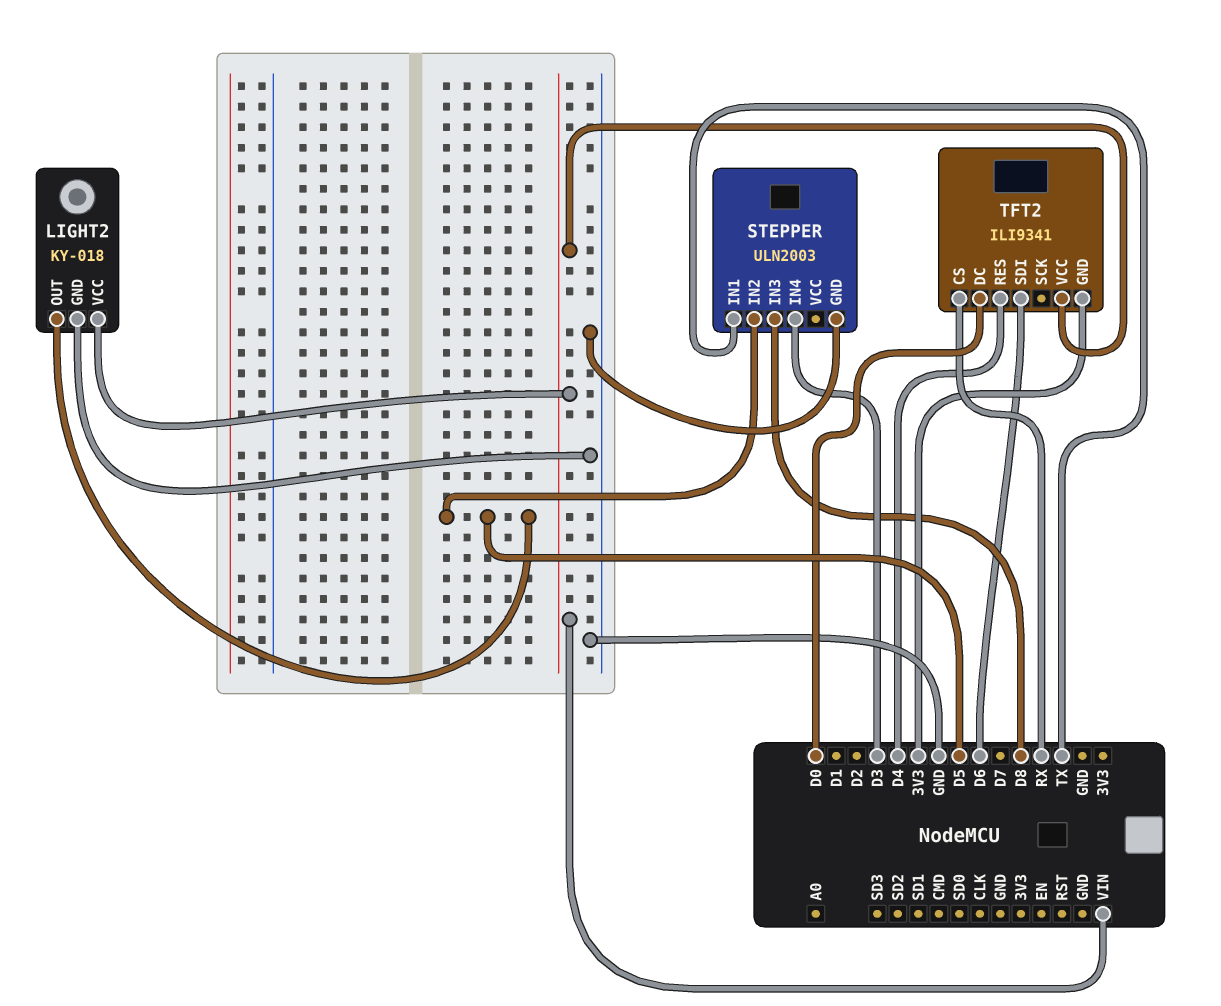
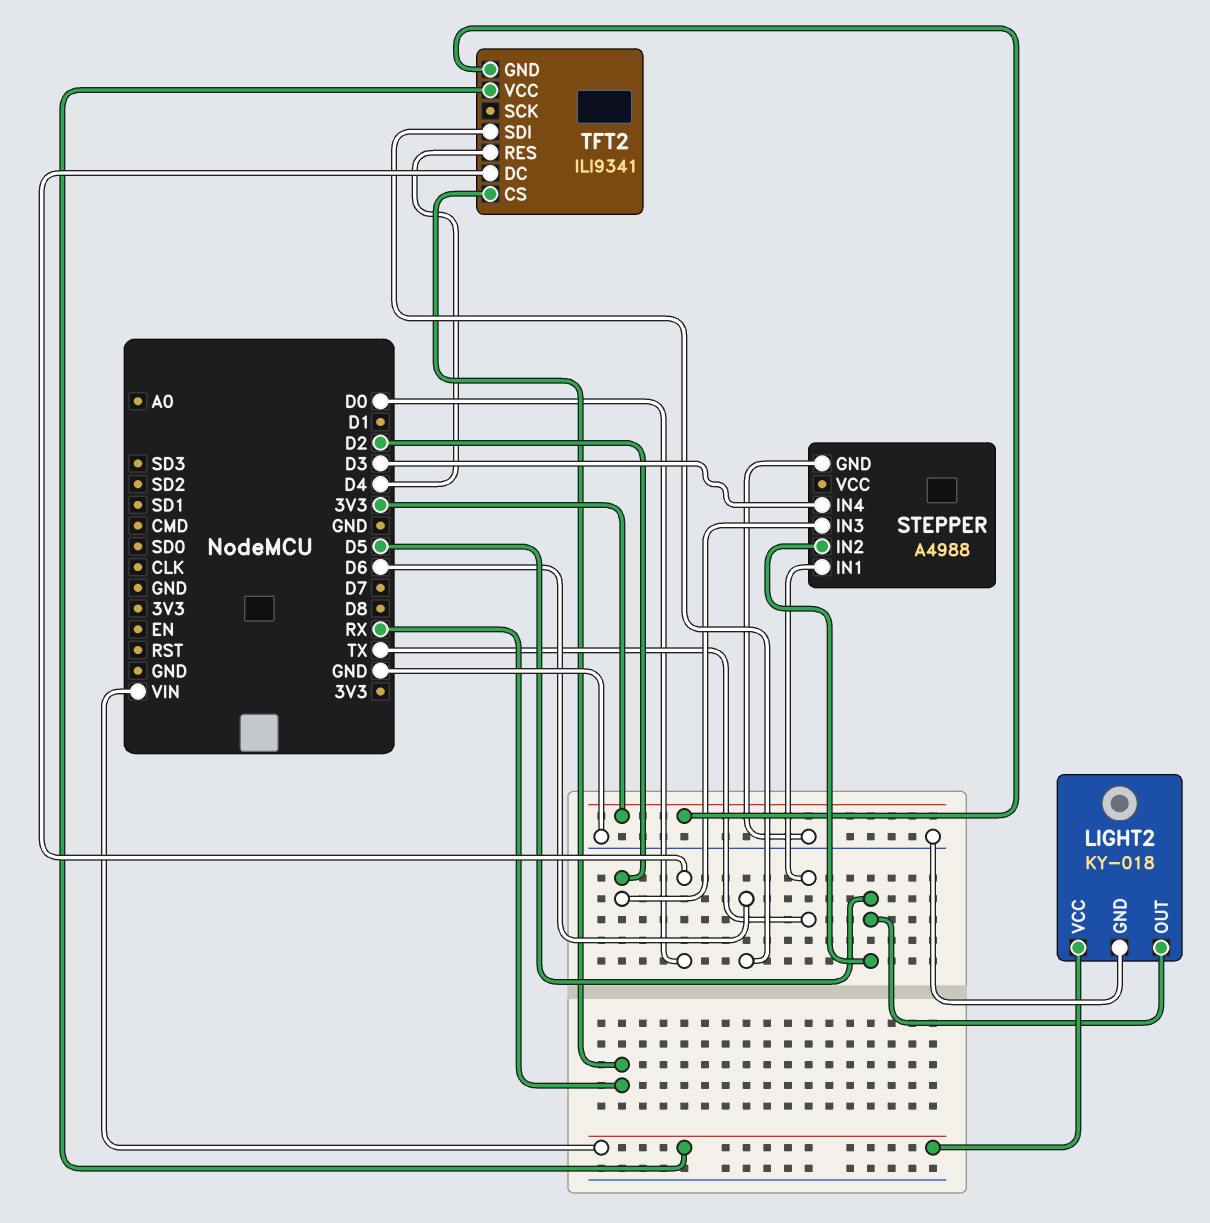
STEPPER: ULN2003 -> A4988
STEPPER pin IN3: D8 -> D2

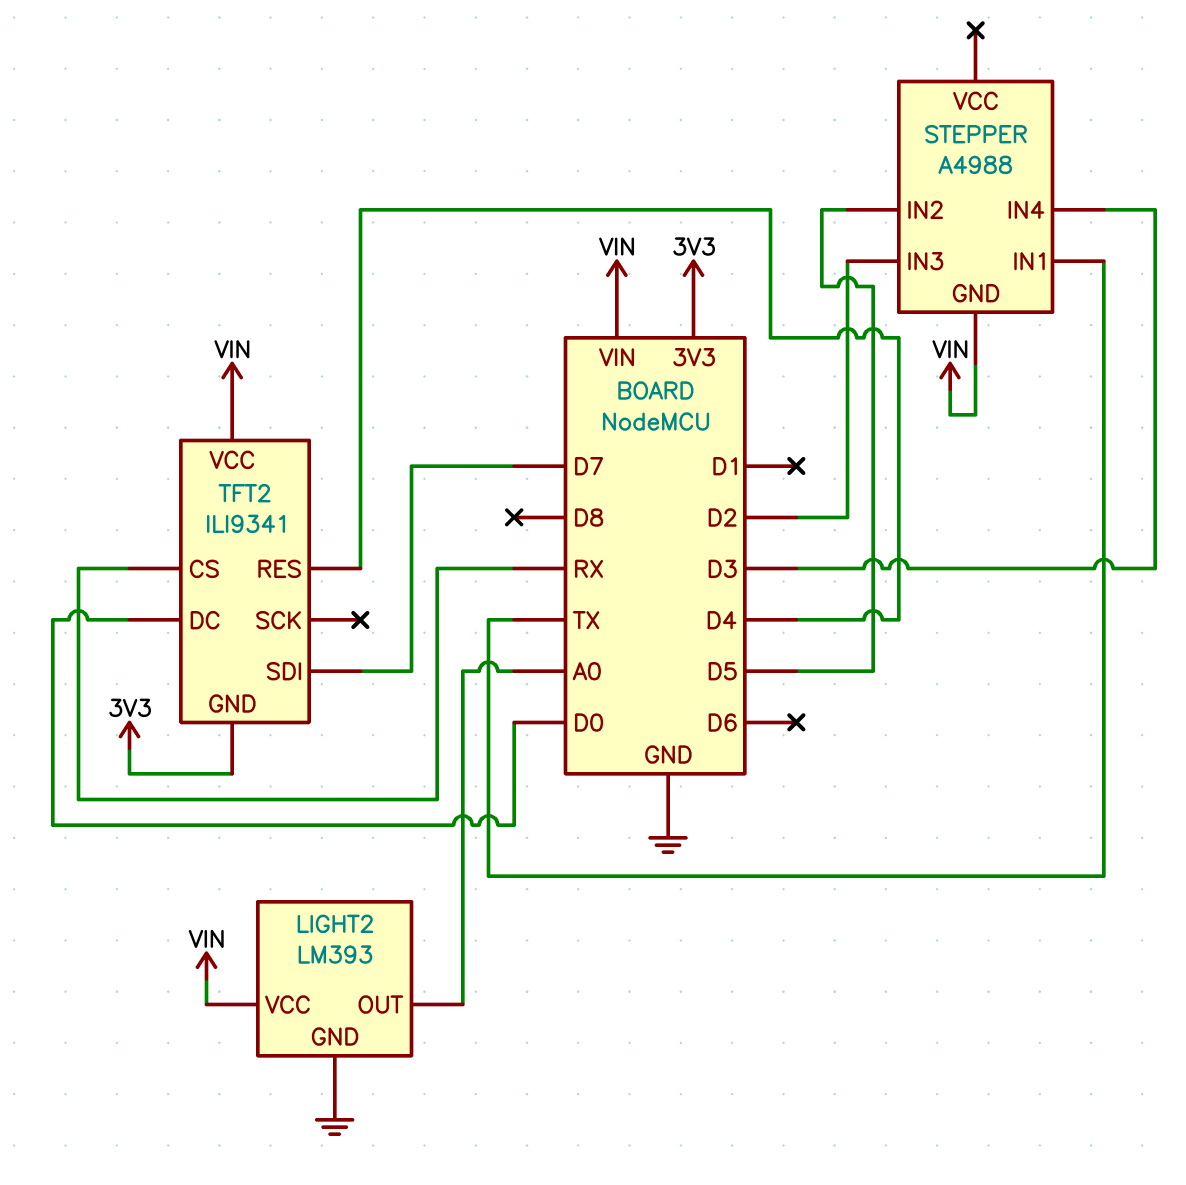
LIGHT2: KY-018 -> LM393
LIGHT2 pin OUT: D5 -> A0
STEPPER pin GND: GND -> VIN
TFT2 pin SDI: D6 -> D7

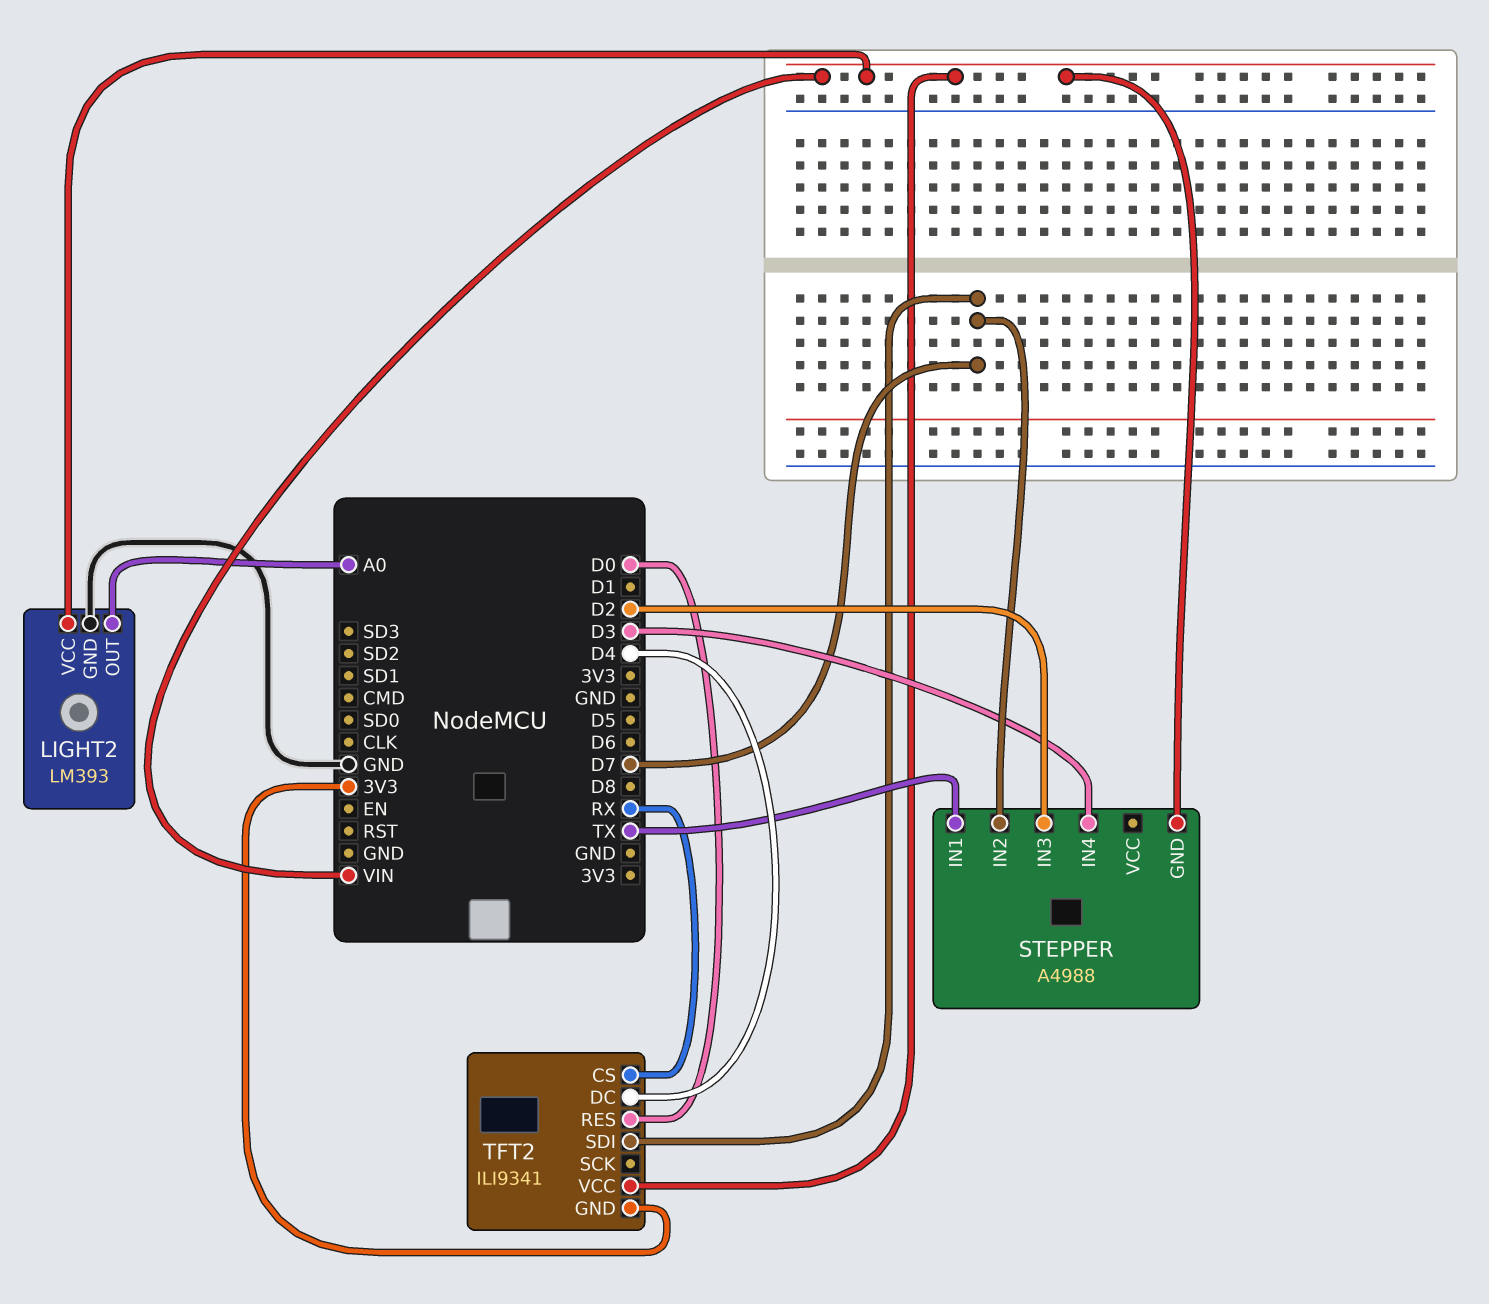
STEPPER pin IN2: D5 -> D7
TFT2 pin DC: D0 -> D4
TFT2 pin RES: D4 -> D0

